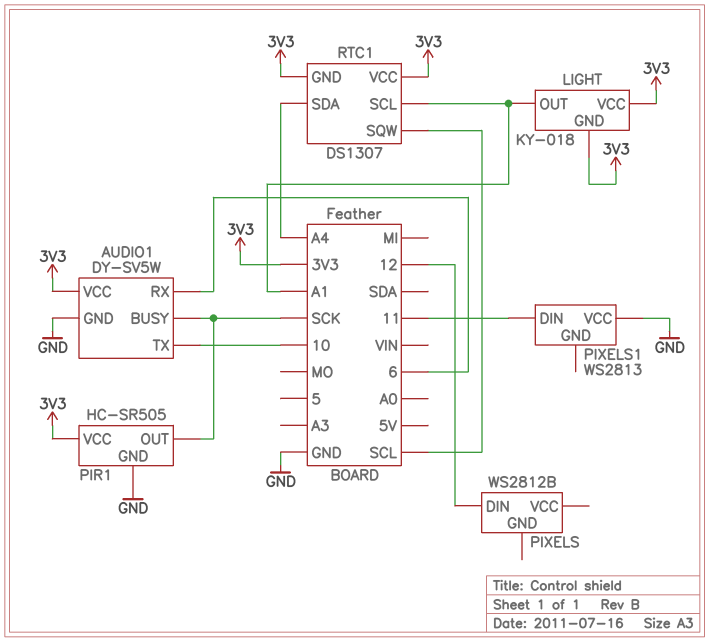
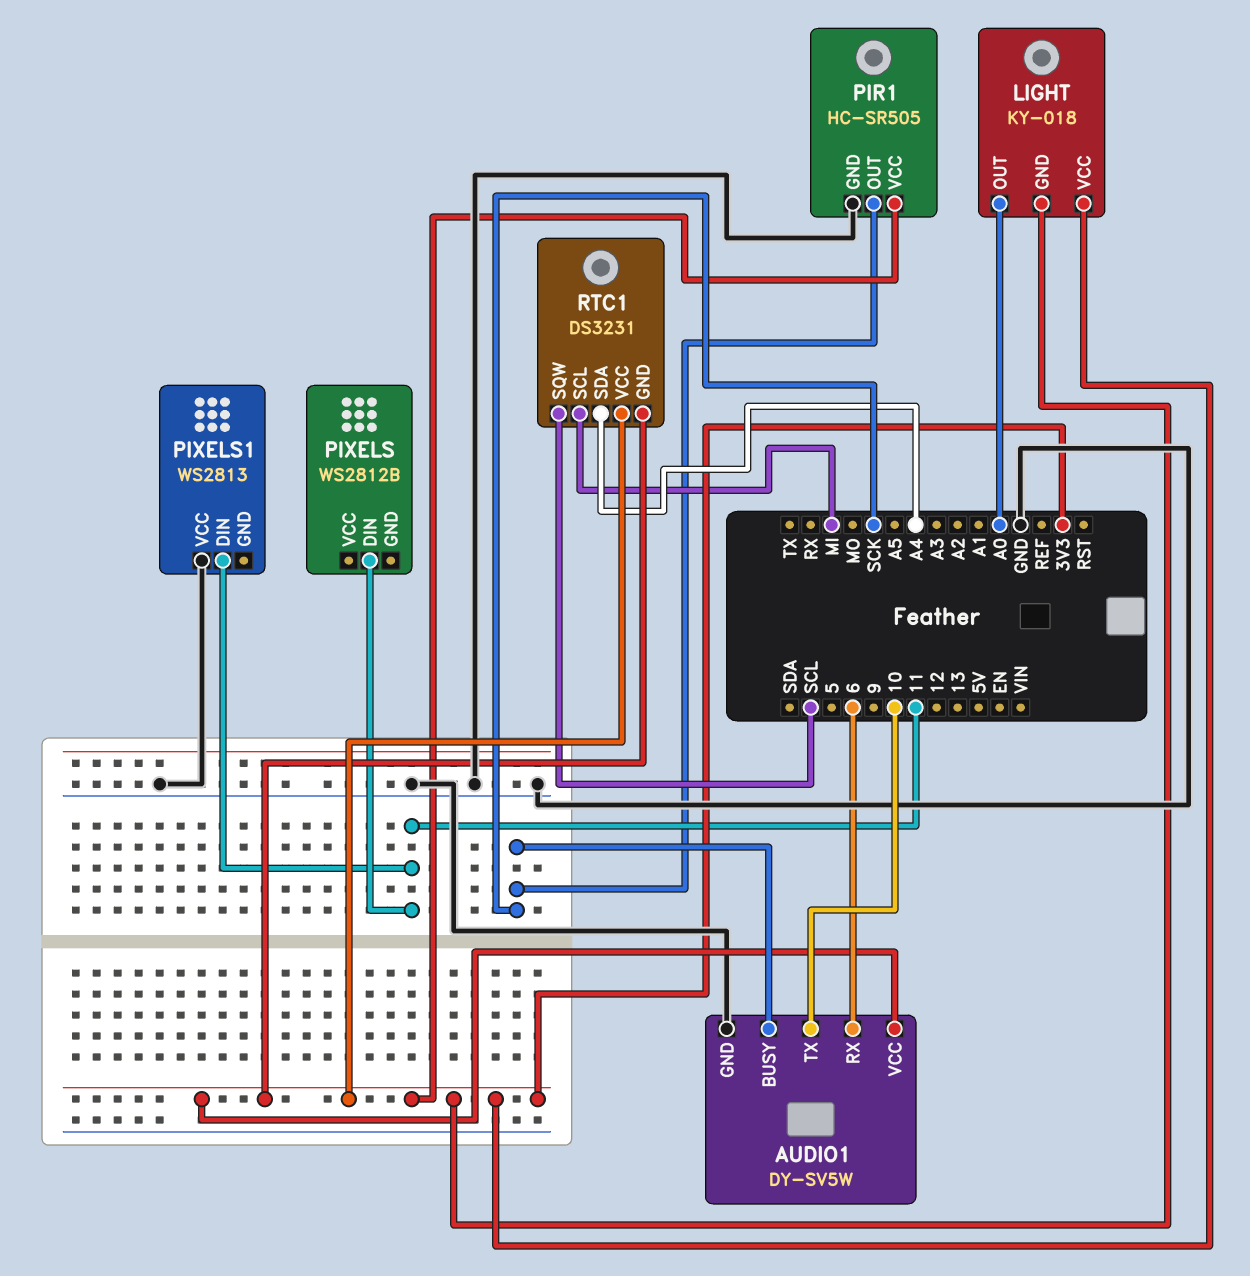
LIGHT pin OUT: A1 -> A0
PIXELS pin DIN: 12 -> 11
RTC1: DS1307 -> DS3231
RTC1 pin SCL: A1 -> MI

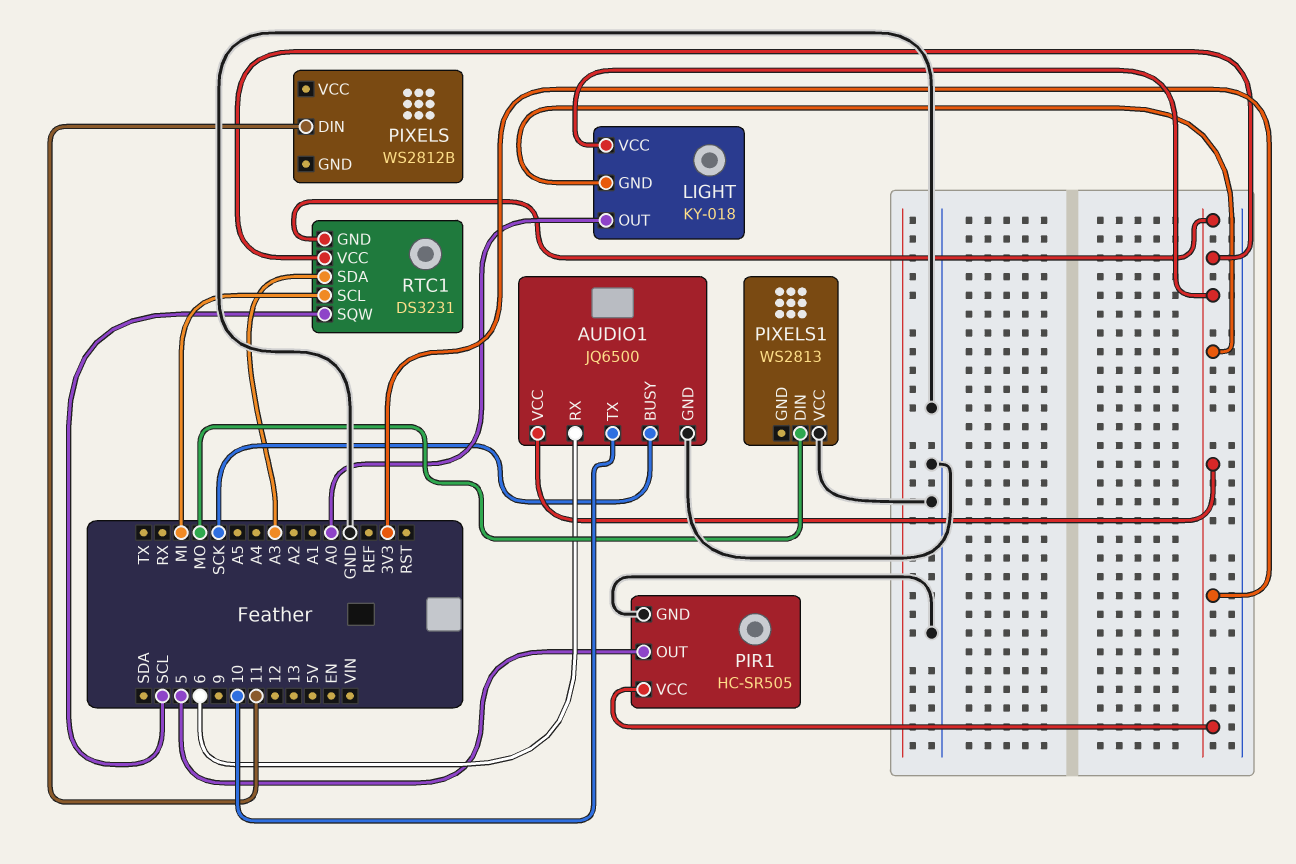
AUDIO1: DY-SV5W -> JQ6500
PIR1 pin OUT: SCK -> 5
PIXELS1 pin DIN: 11 -> MO
RTC1 pin SDA: A4 -> A3

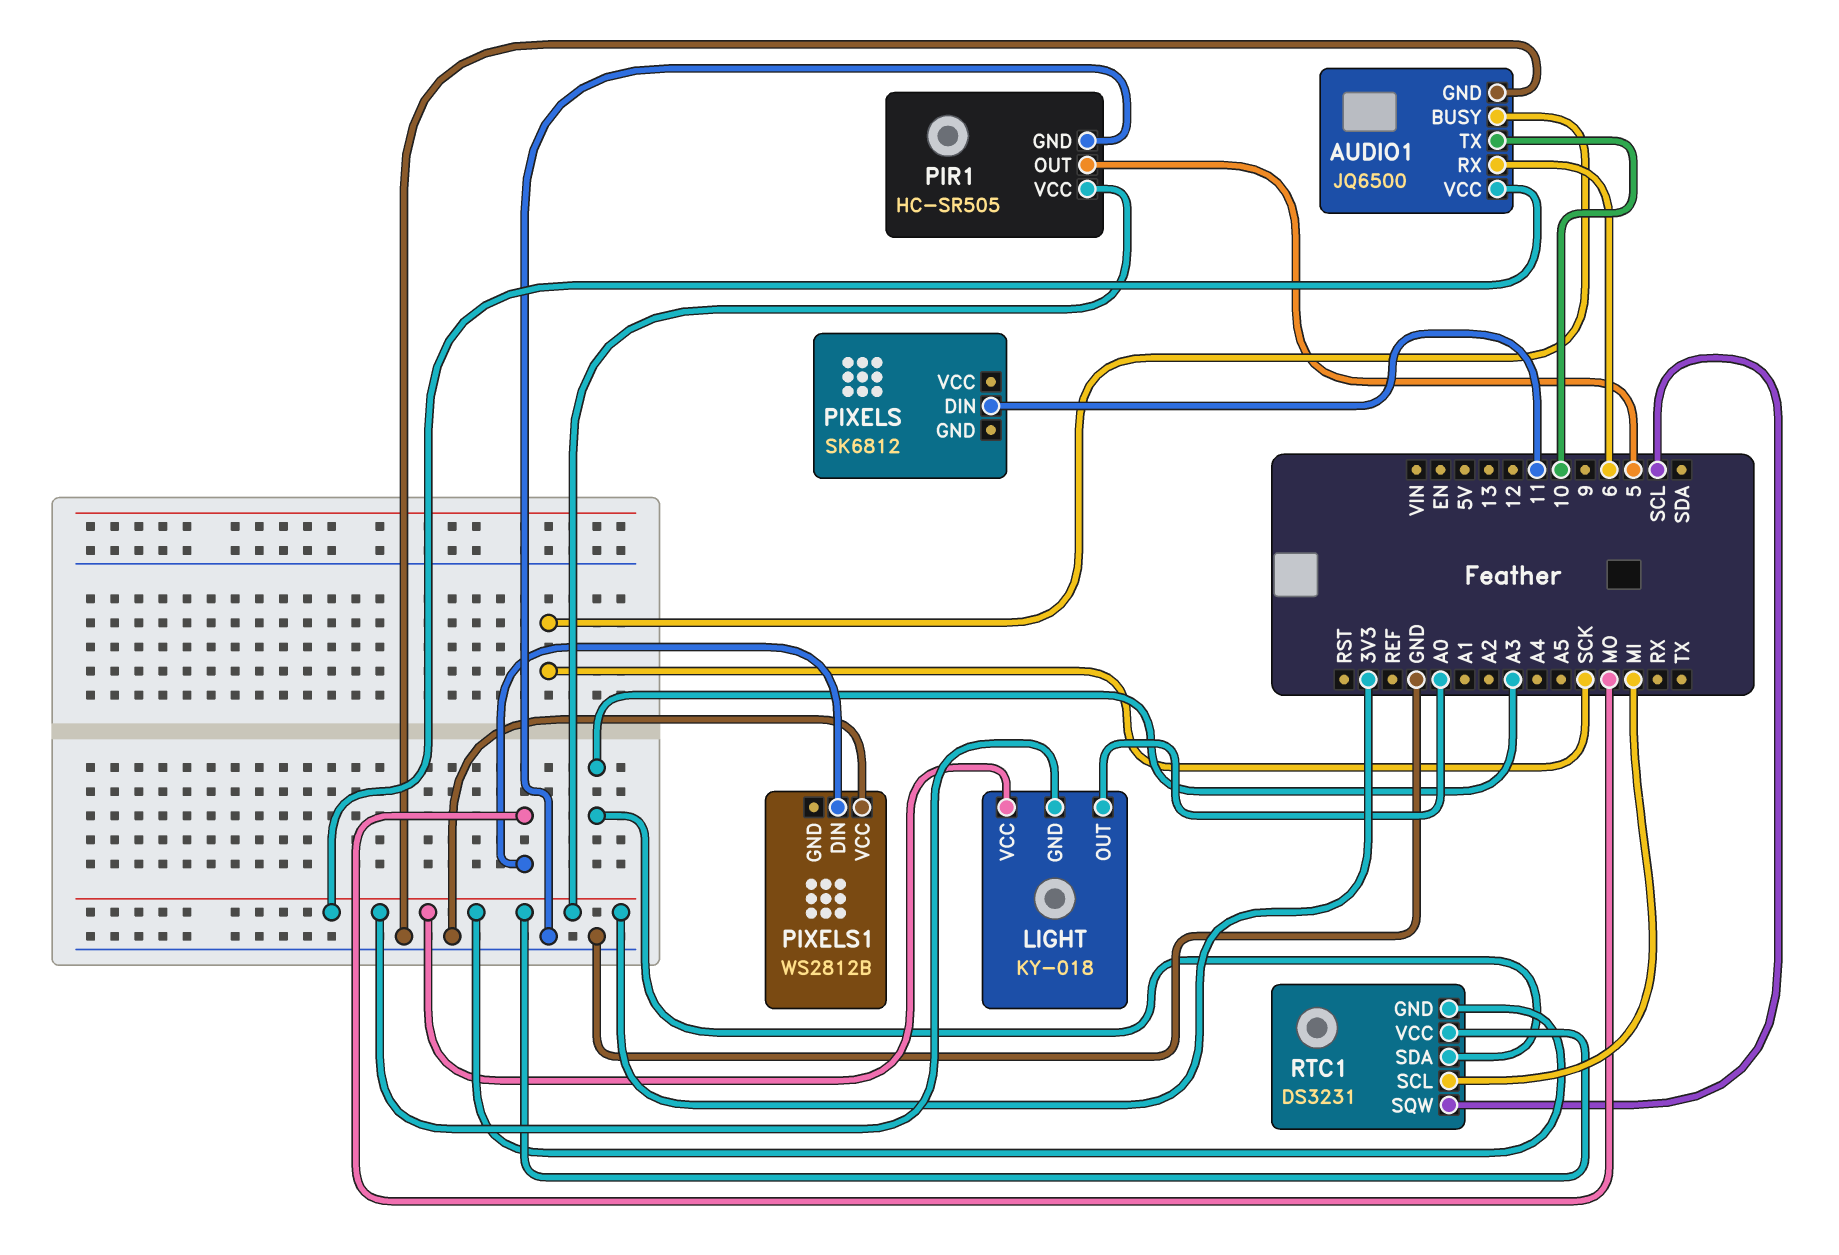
PIXELS: WS2812B -> SK6812
PIXELS1: WS2813 -> WS2812B

